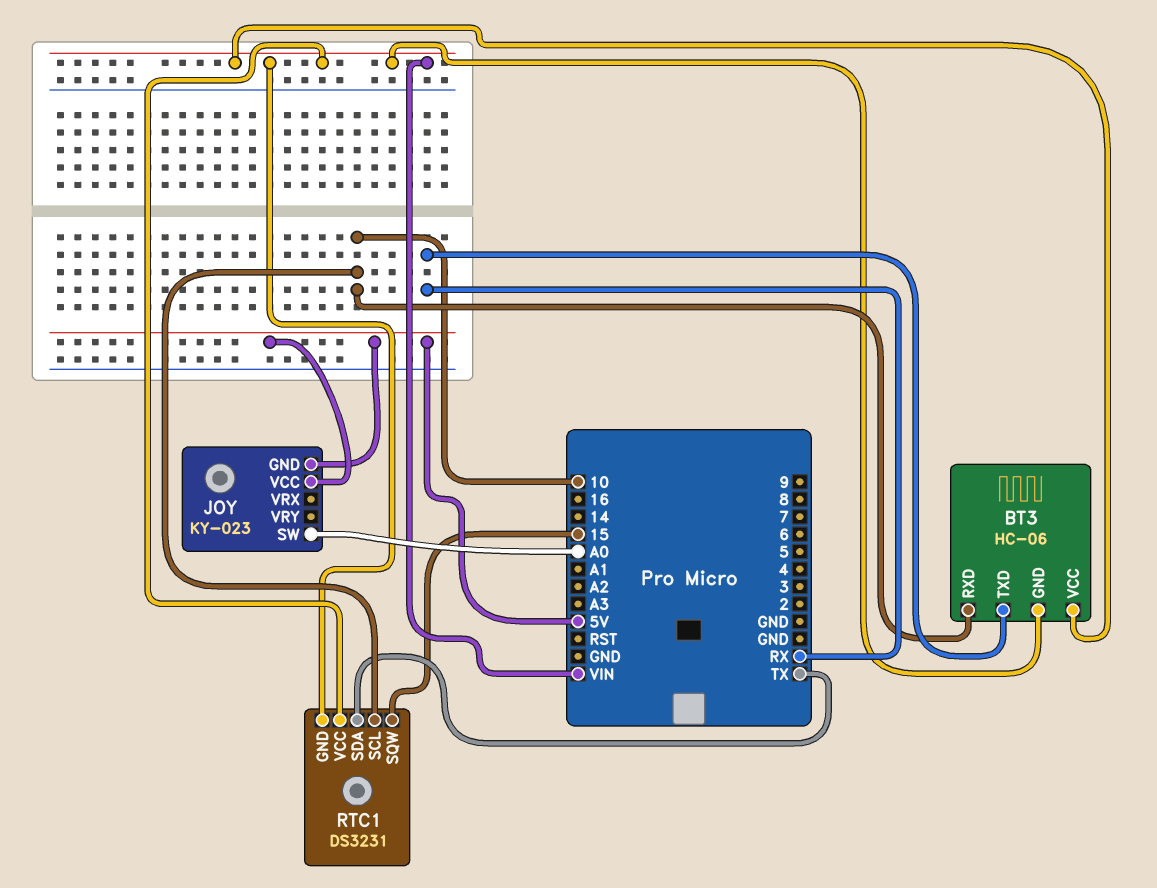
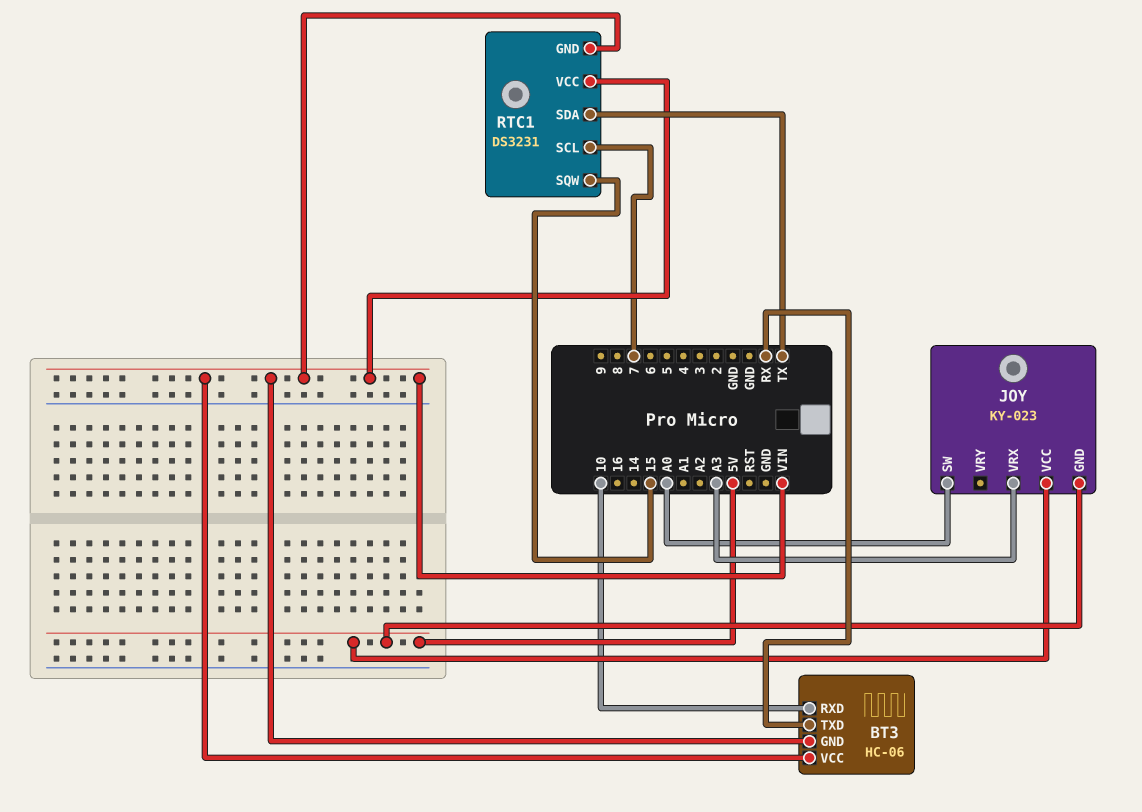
JOY pin VRX: none -> A3
RTC1 pin SCL: 10 -> 7

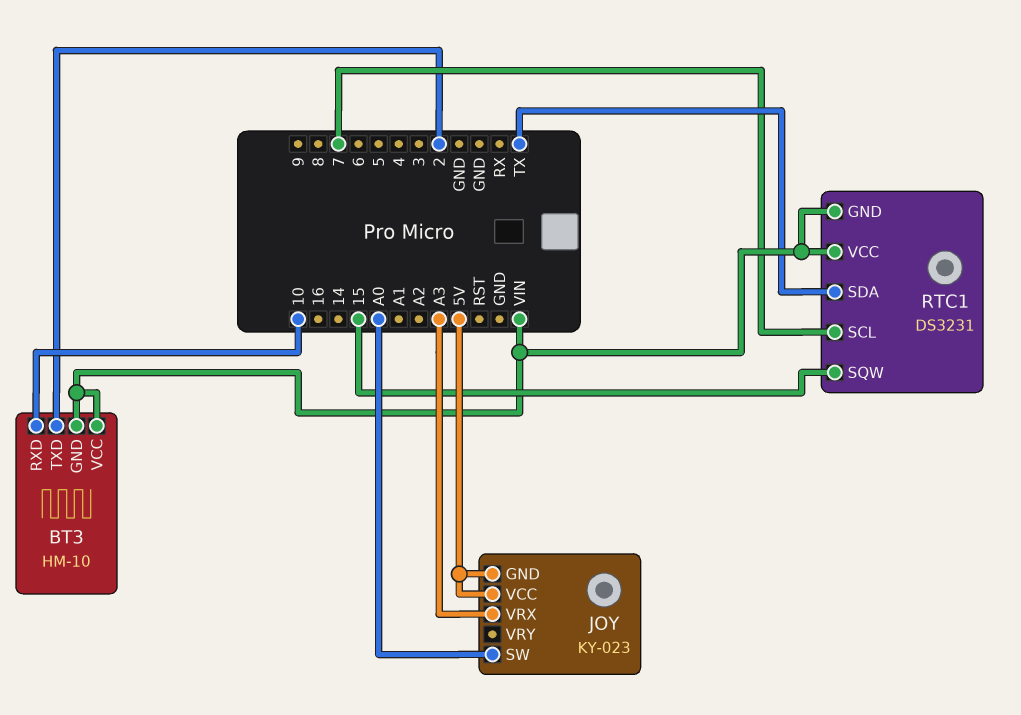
BT3: HC-06 -> HM-10
BT3 pin TXD: RX -> 2

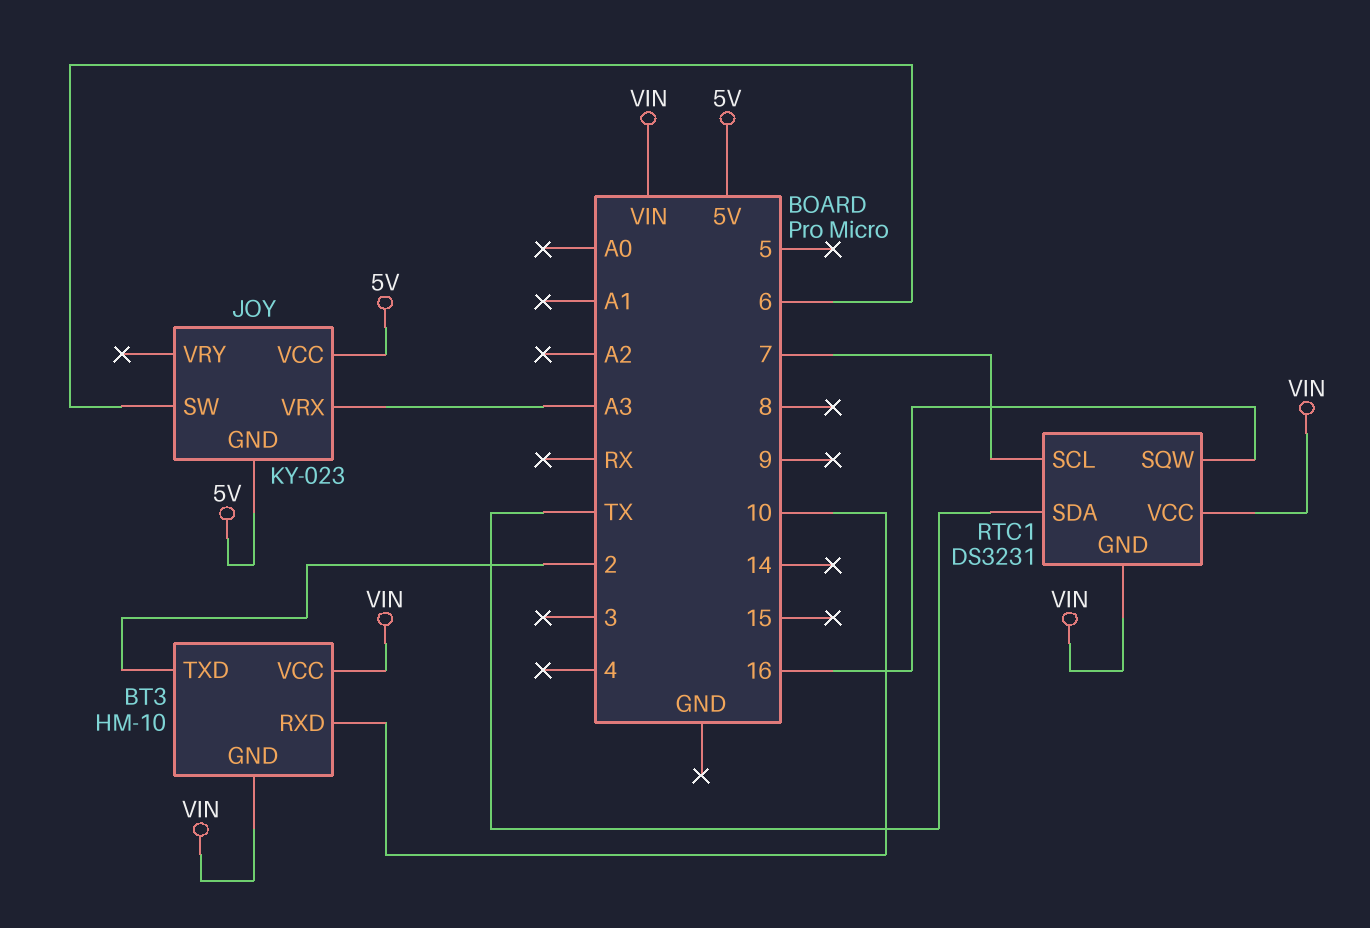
JOY pin SW: A0 -> 6
RTC1 pin SQW: 15 -> 16

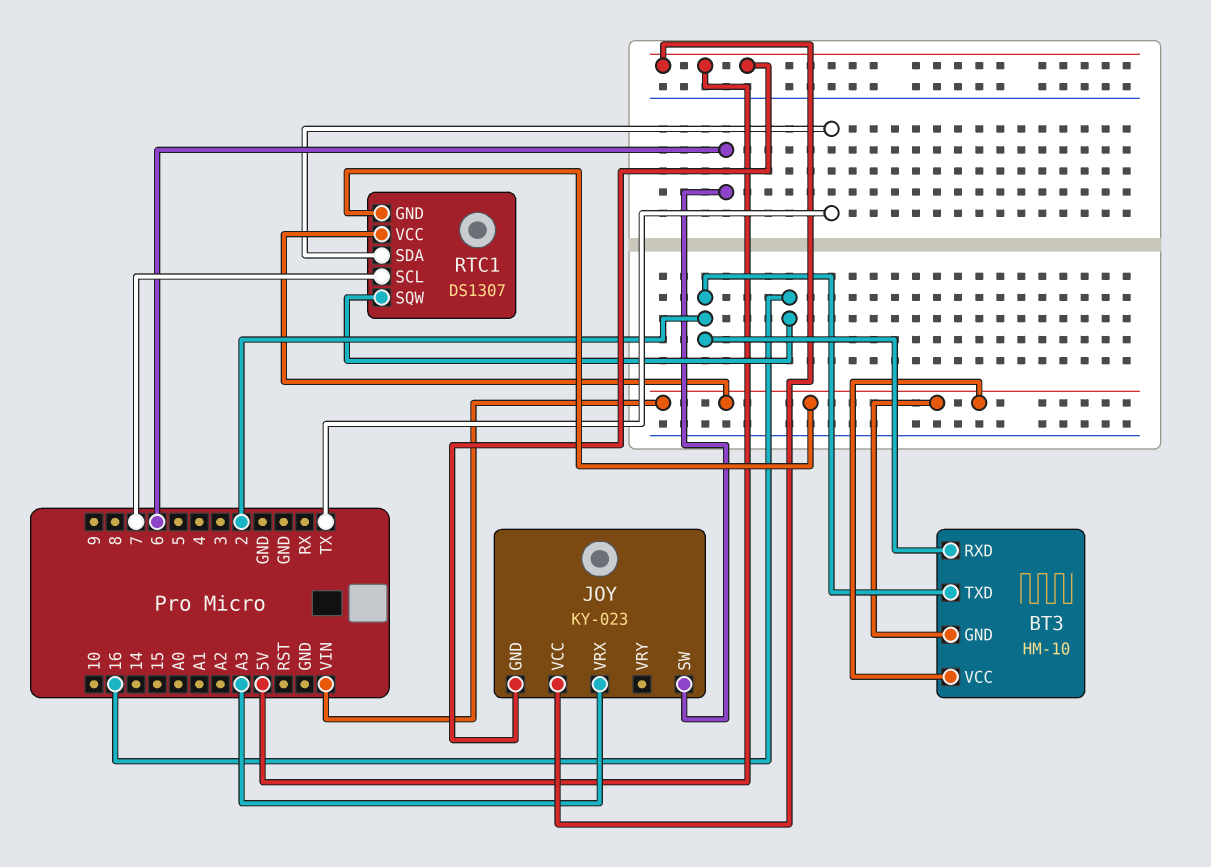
BT3 pin RXD: 10 -> 2
RTC1: DS3231 -> DS1307

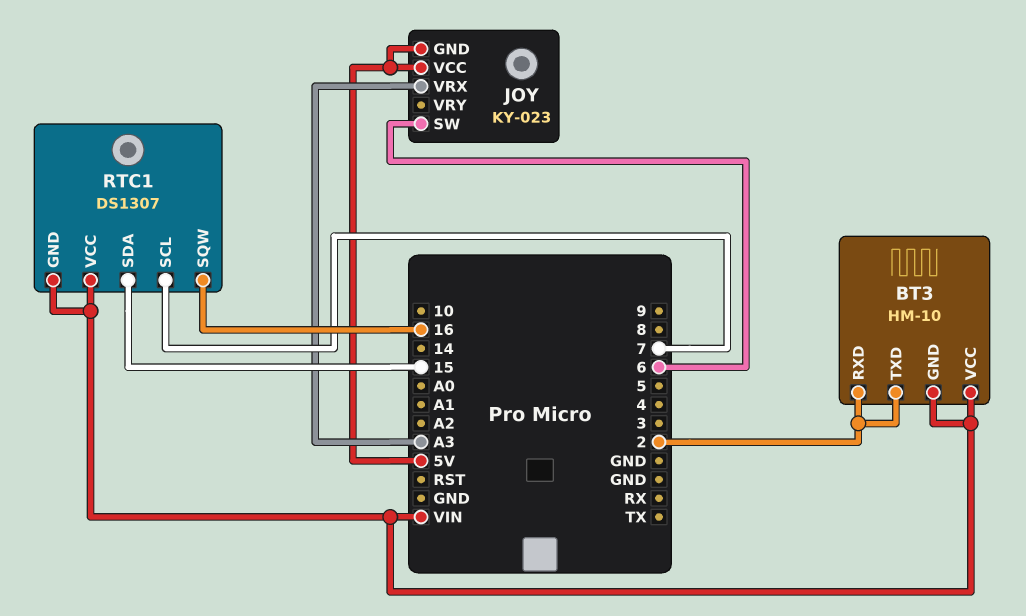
RTC1 pin SDA: TX -> 15

